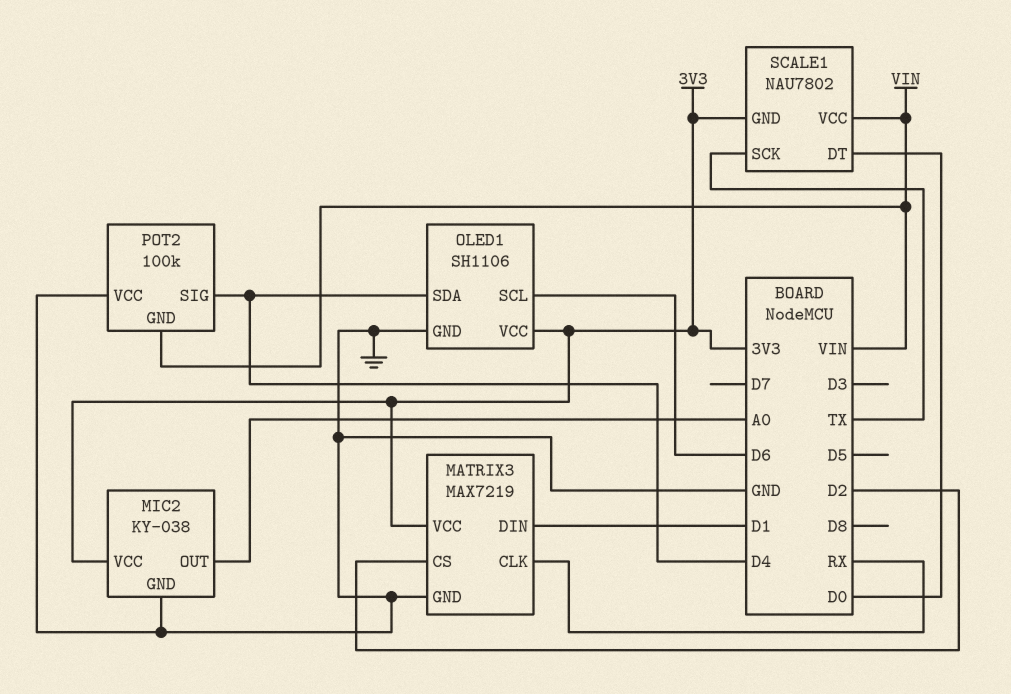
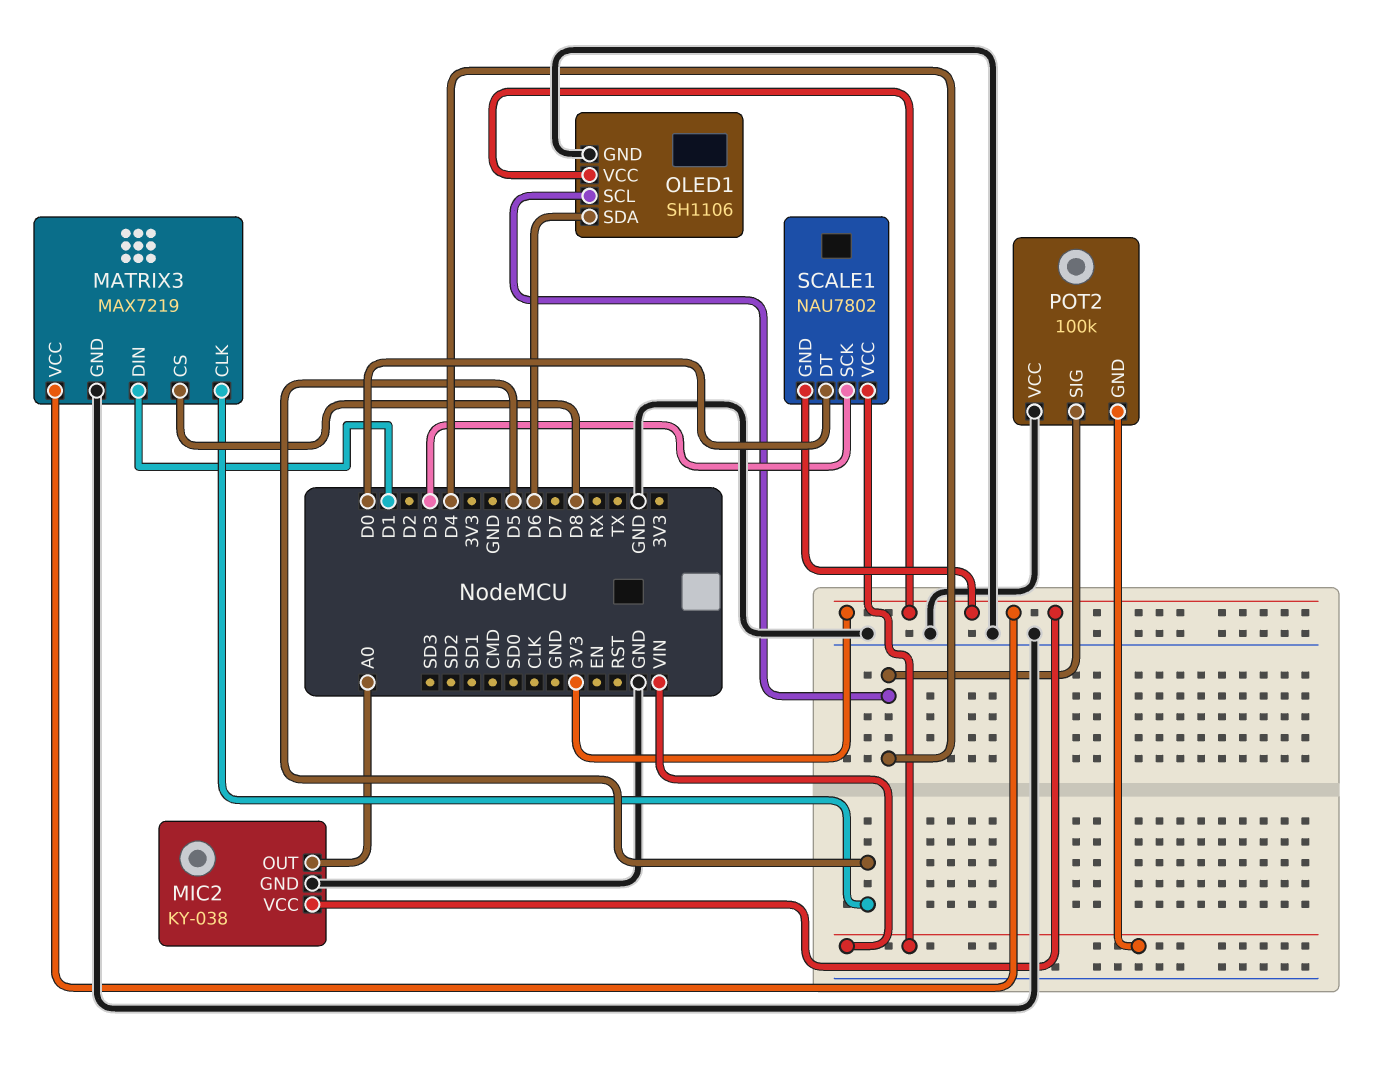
MATRIX3 pin CLK: RX -> D5
MATRIX3 pin CS: D2 -> D8
OLED1 pin SCL: D6 -> D4
OLED1 pin SDA: D4 -> D6
SCALE1 pin SCK: TX -> D3

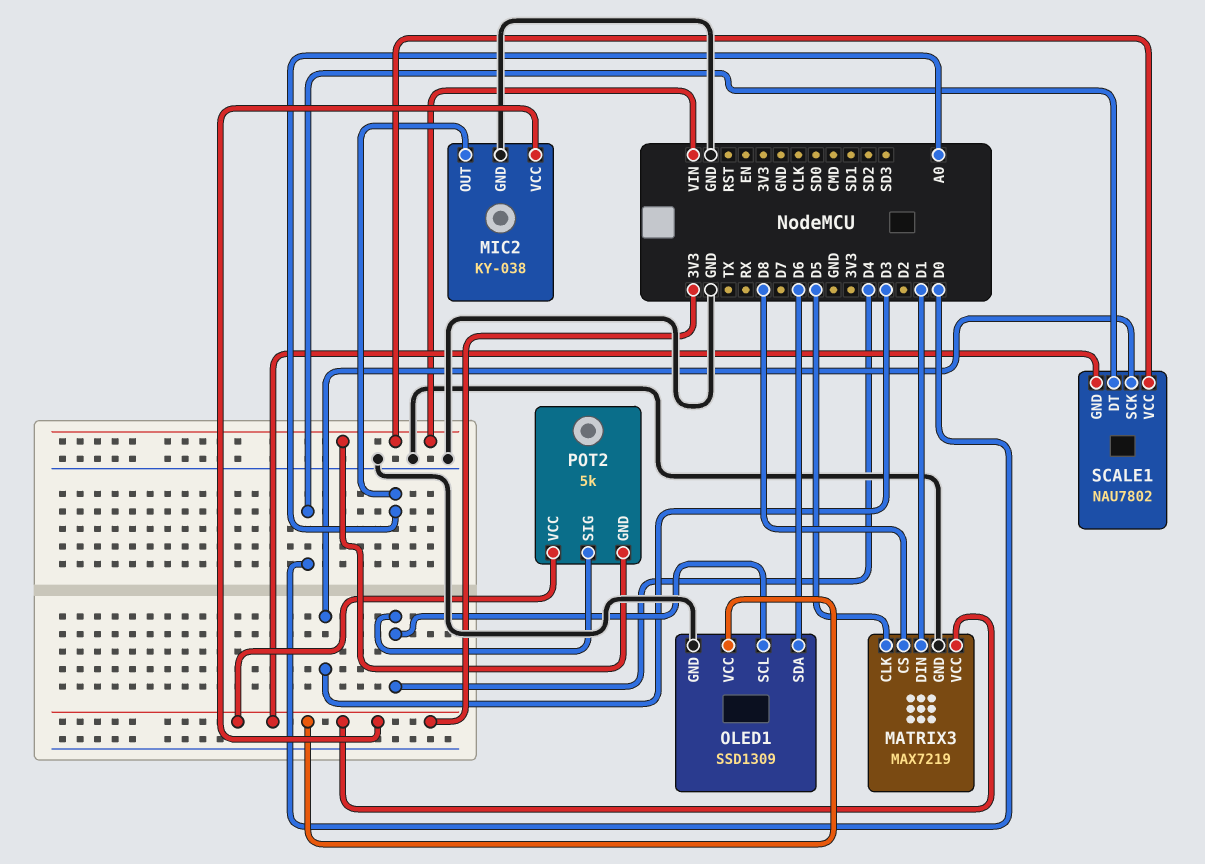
OLED1: SH1106 -> SSD1309
POT2: 100k -> 5k
POT2 pin VCC: GND -> 3V3

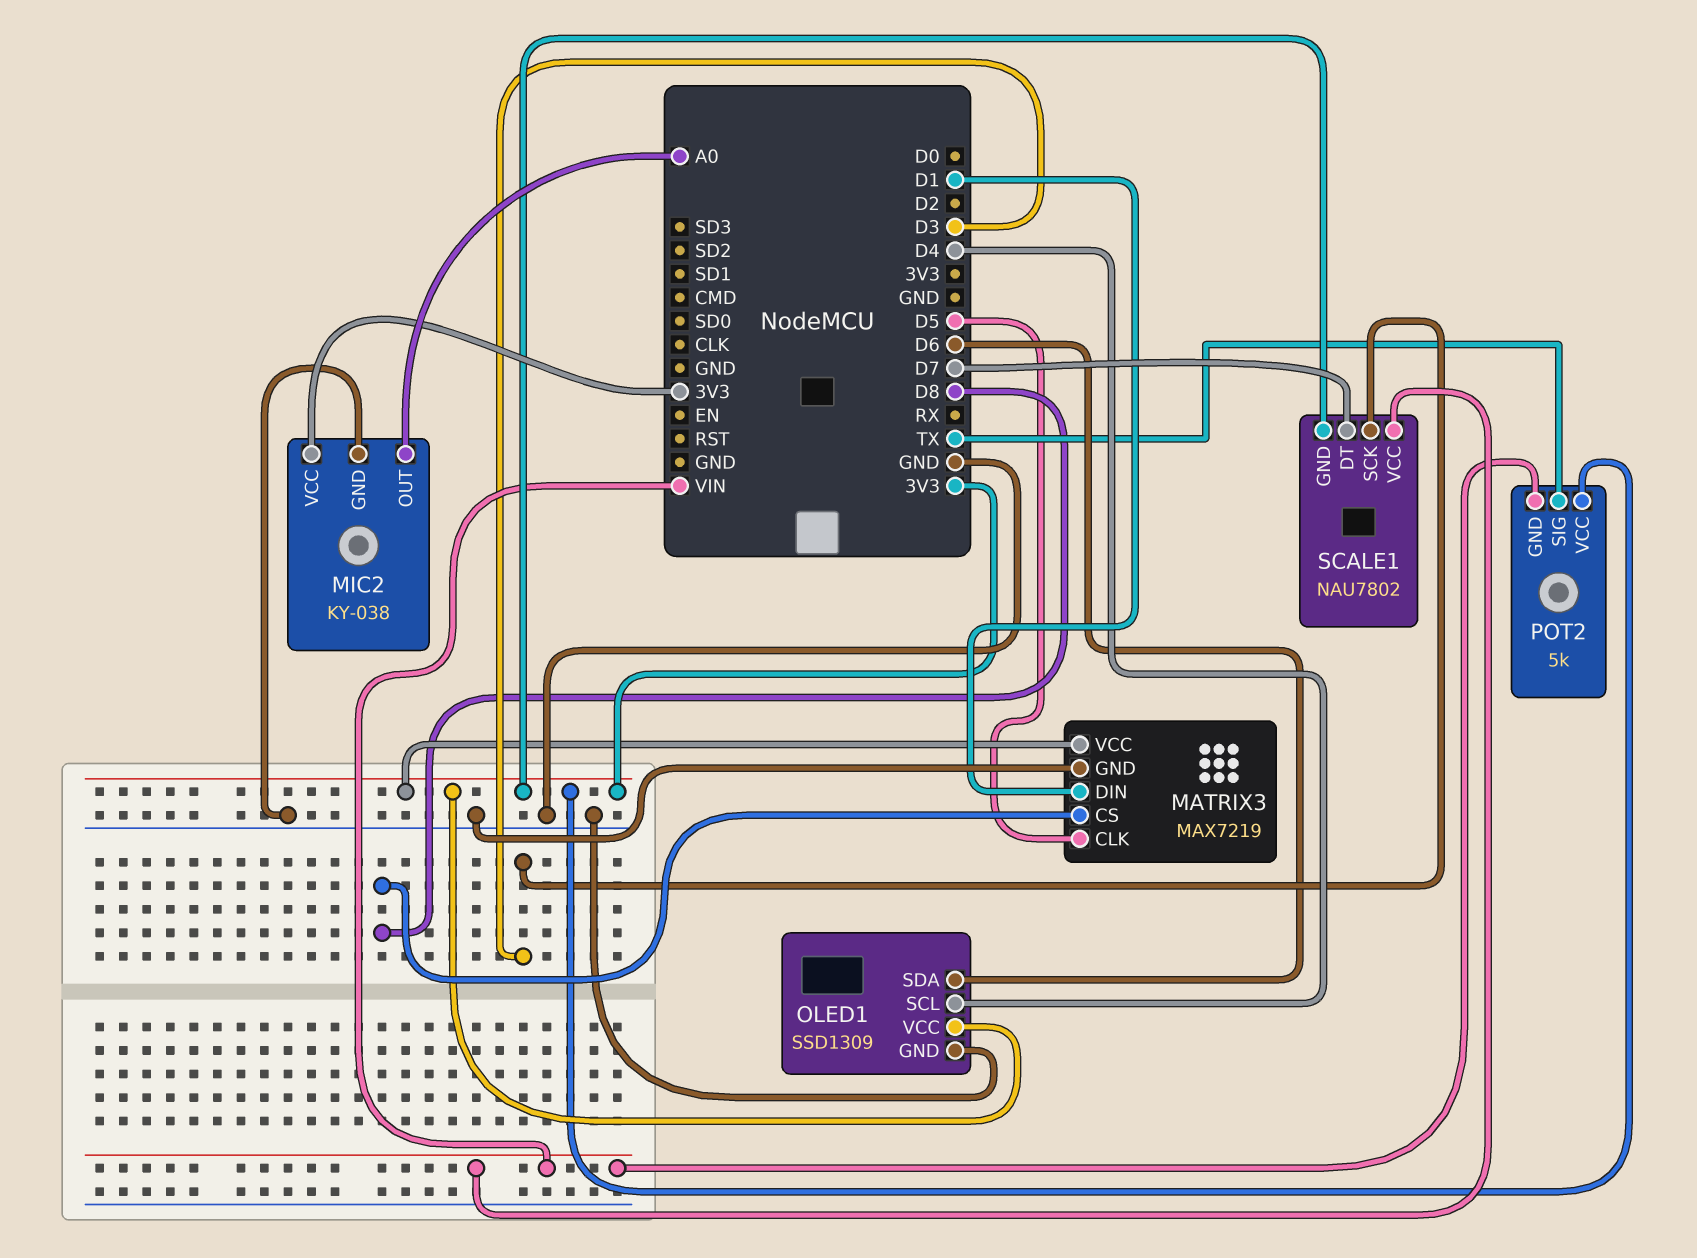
POT2 pin SIG: D4 -> TX
SCALE1 pin DT: D0 -> D7

